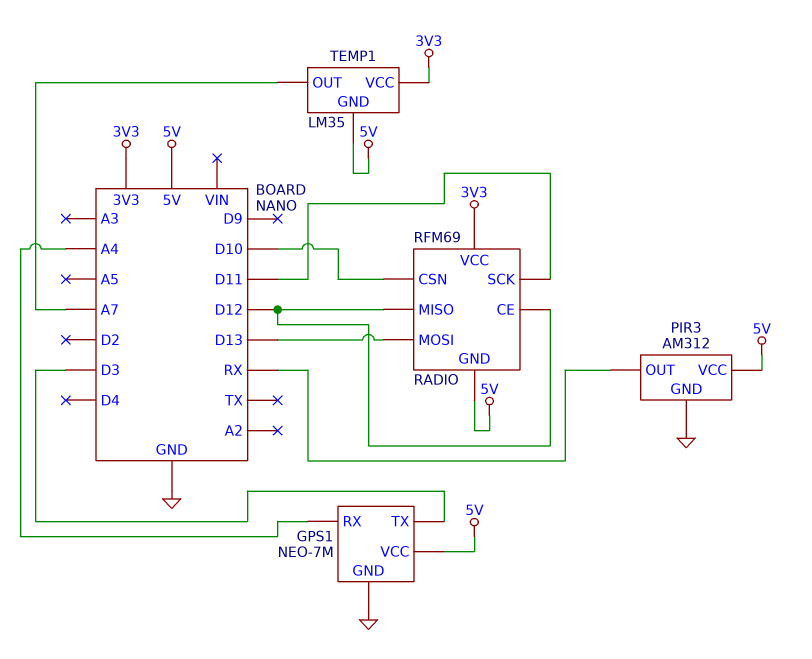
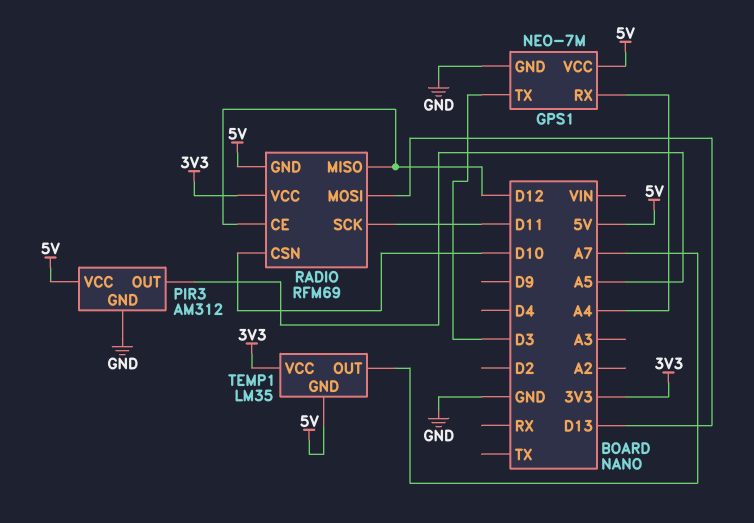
PIR3 pin OUT: RX -> A5

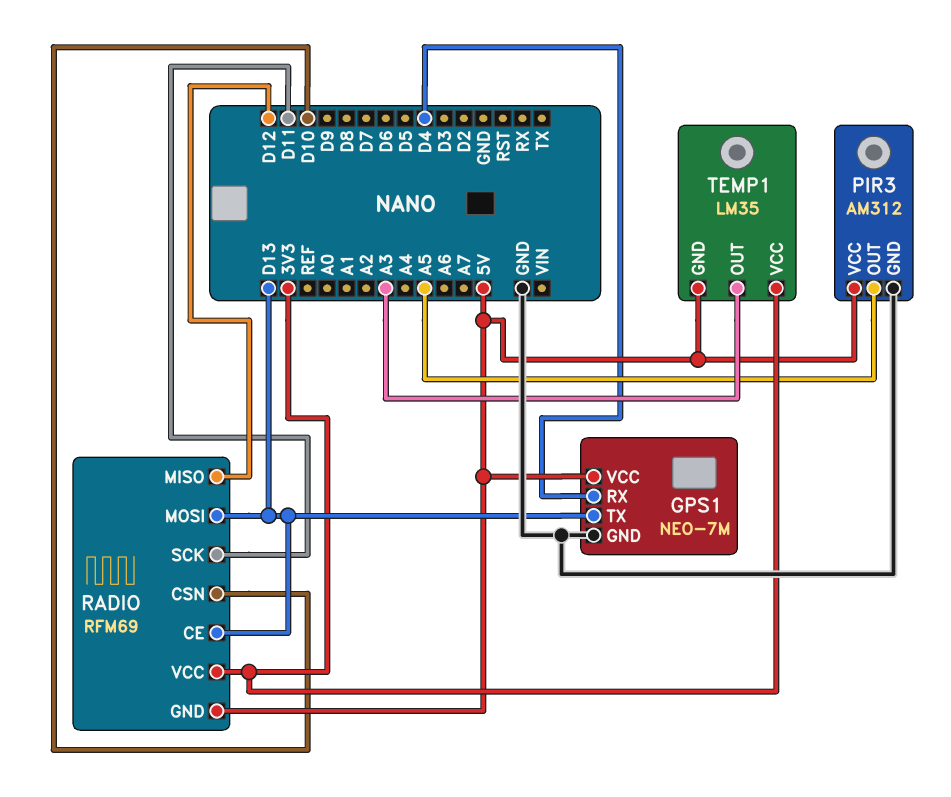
GPS1 pin RX: A4 -> D4
GPS1 pin TX: D3 -> D13
RADIO pin CE: D12 -> D13
TEMP1 pin OUT: A7 -> A3

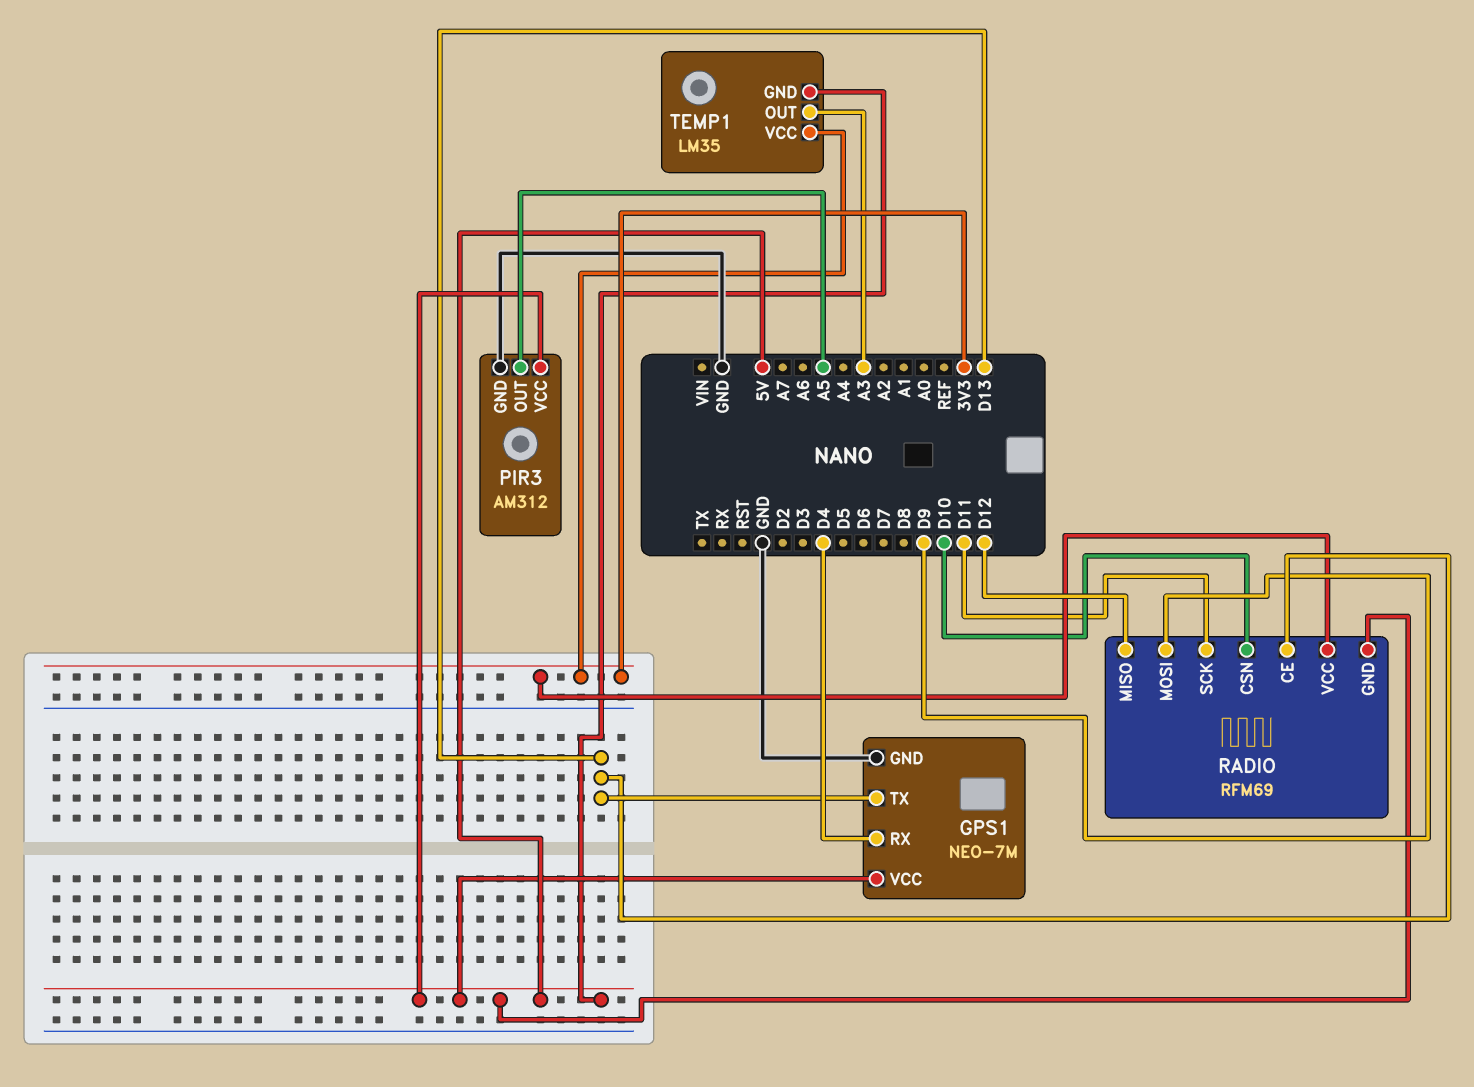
RADIO pin MOSI: D13 -> D9

